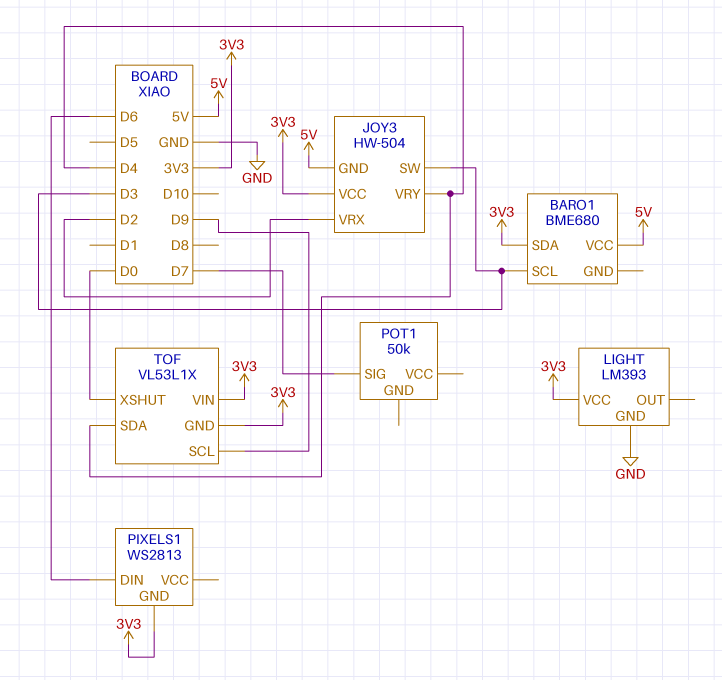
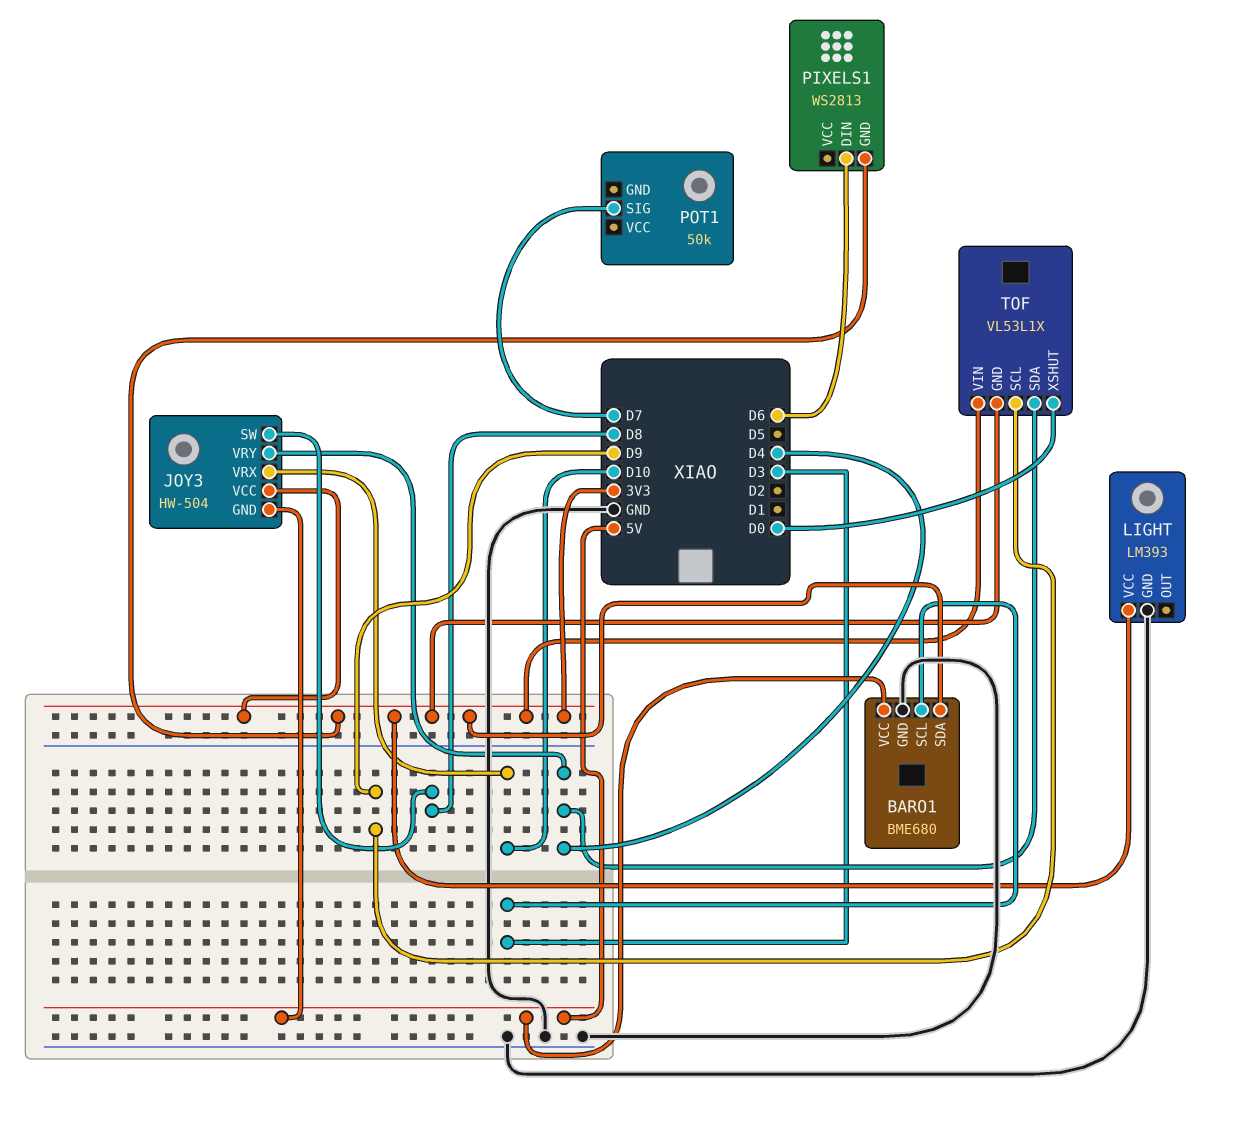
BARO1 pin GND: none -> GND
JOY3 pin SW: D3 -> D8
JOY3 pin VRX: D2 -> D10

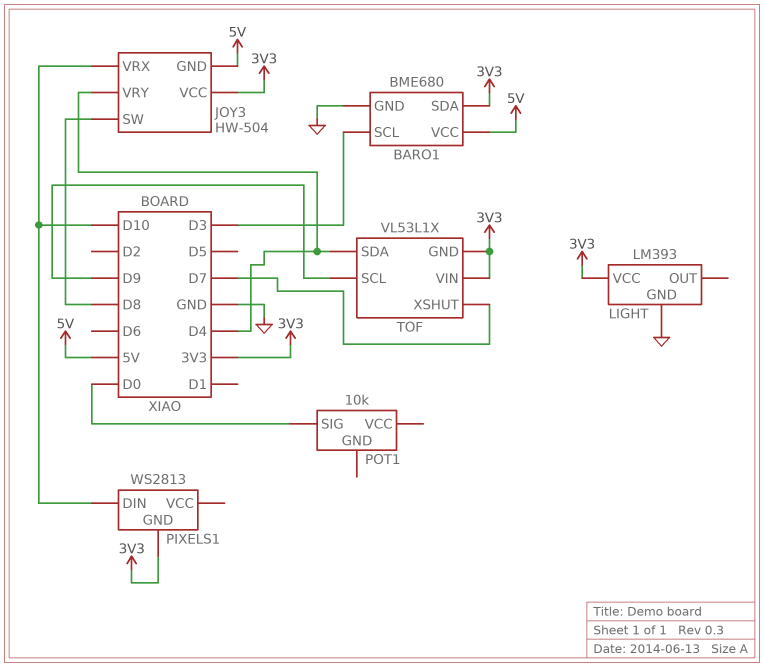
PIXELS1 pin DIN: D6 -> D10
POT1: 50k -> 10k
POT1 pin SIG: D7 -> D0
TOF pin XSHUT: D0 -> D7

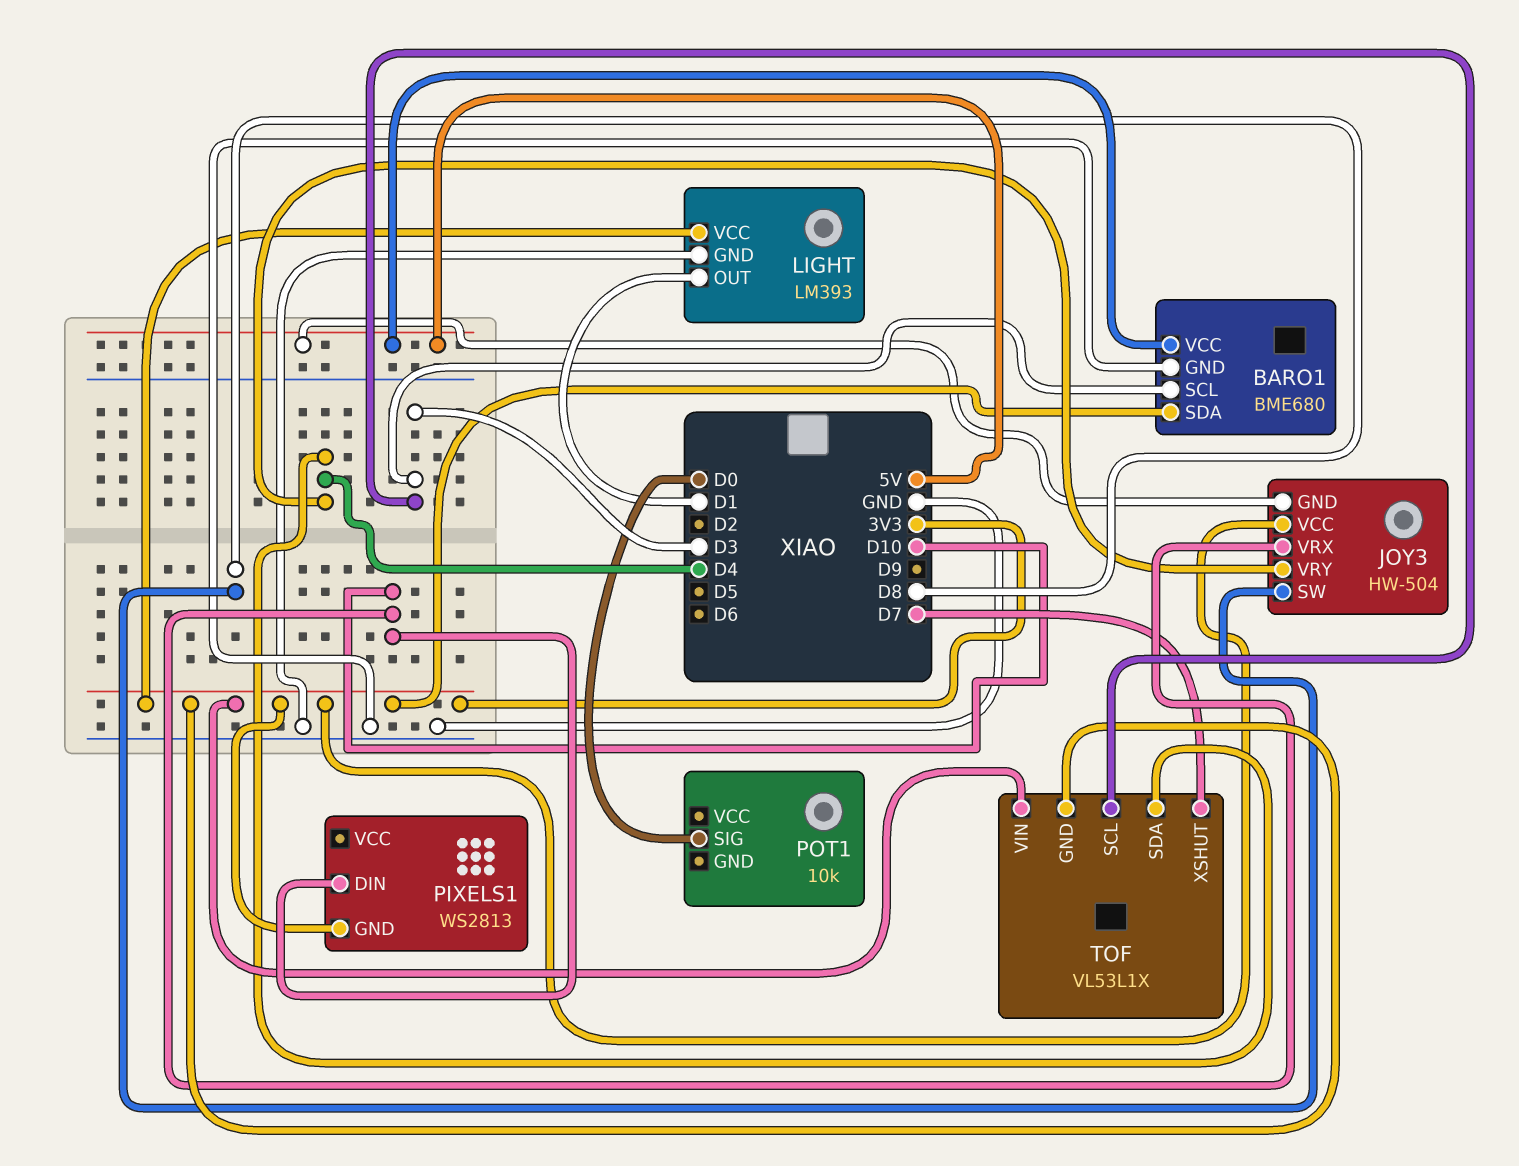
LIGHT pin OUT: none -> D1
TOF pin SCL: D9 -> D3

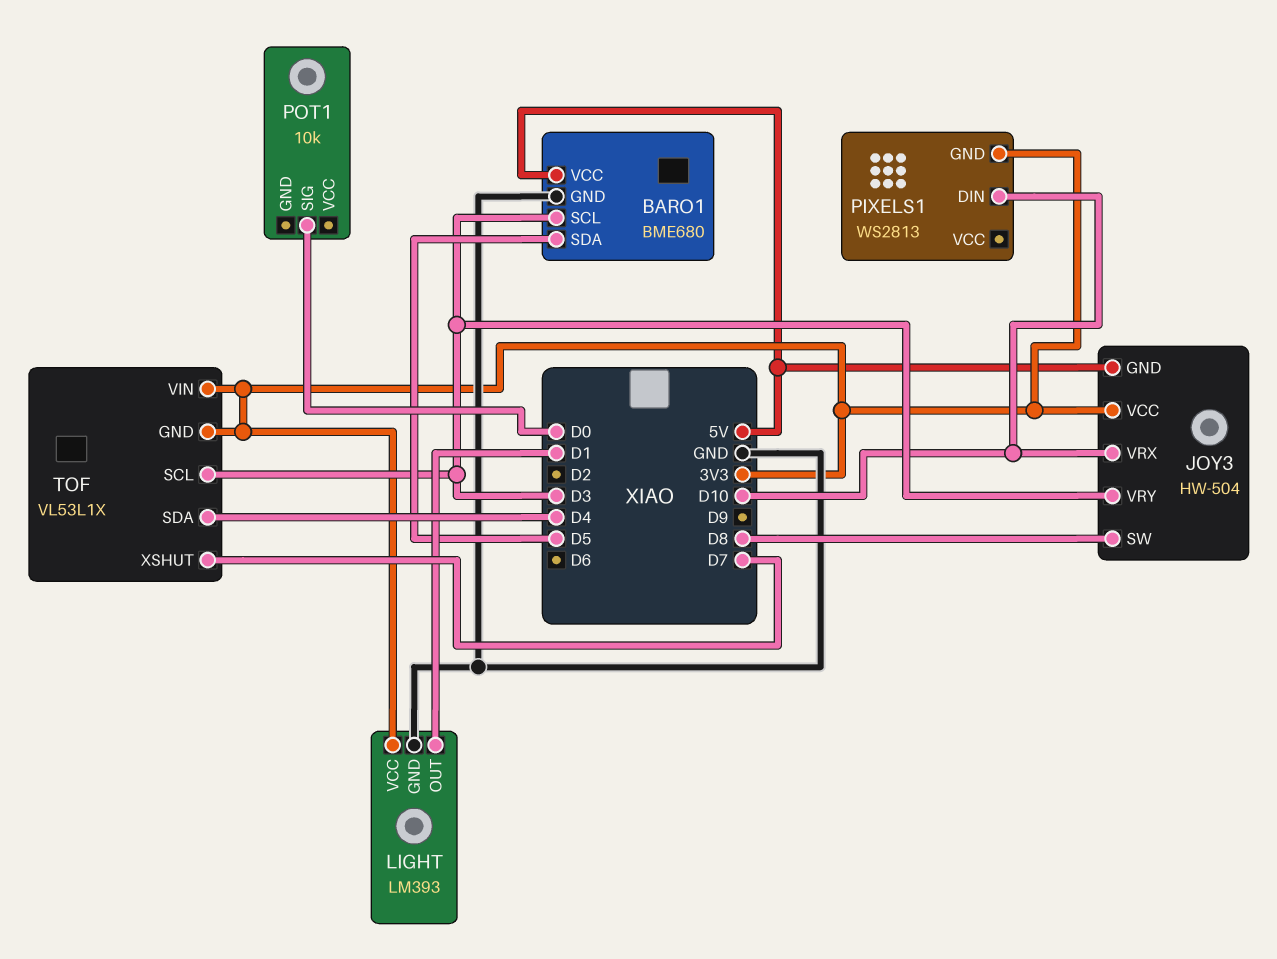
BARO1 pin SDA: 3V3 -> D5
JOY3 pin VRY: D4 -> D3

